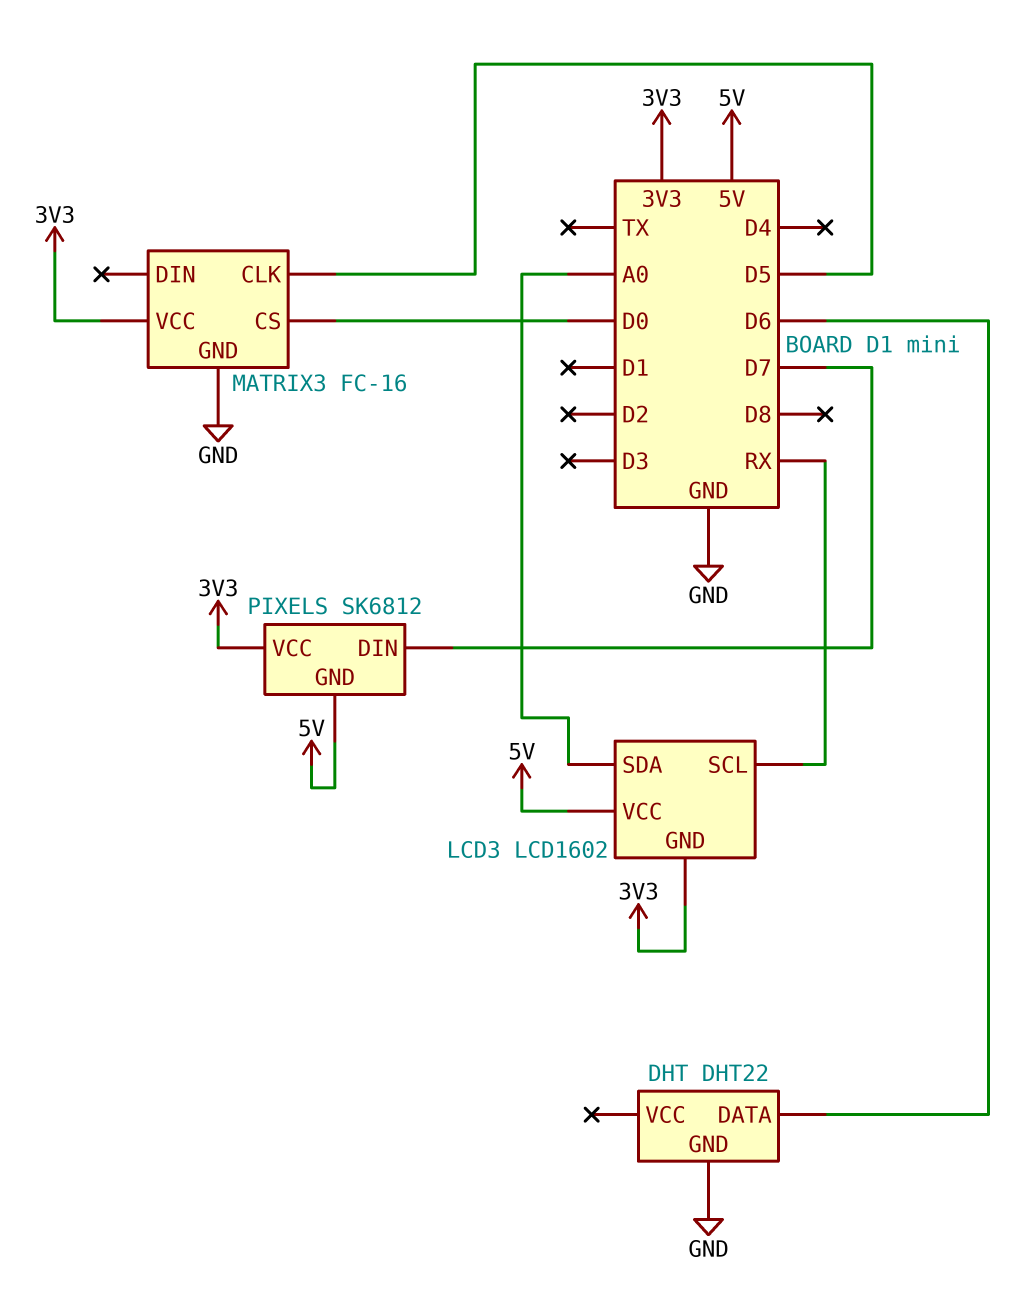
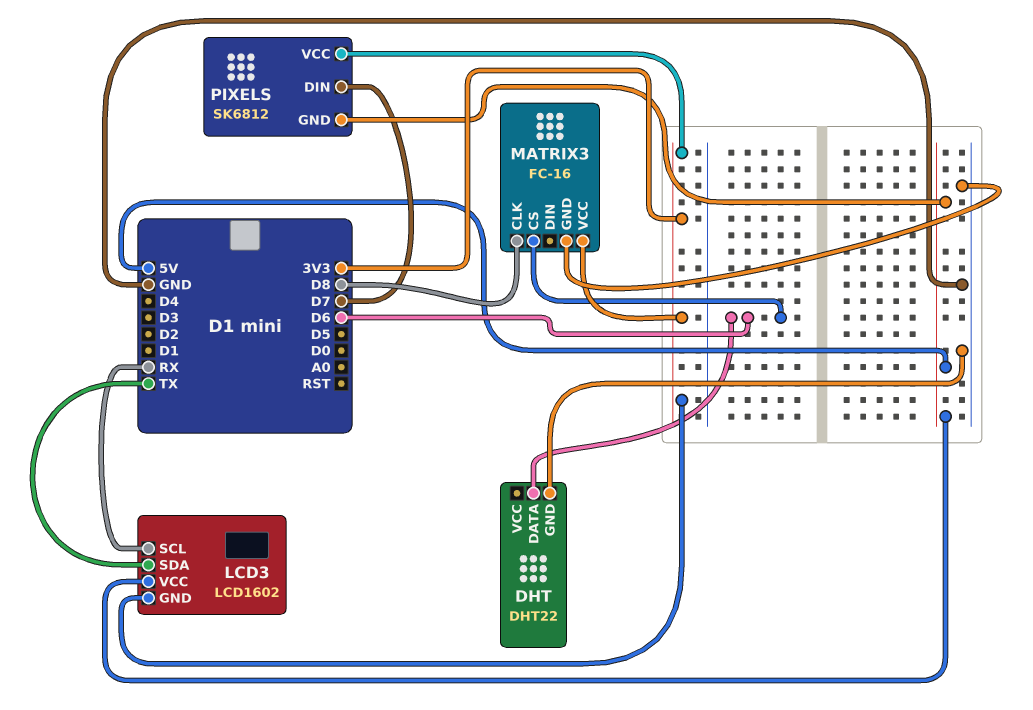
LCD3 pin SDA: A0 -> TX
MATRIX3 pin CLK: D5 -> D8
MATRIX3 pin CS: D0 -> D6

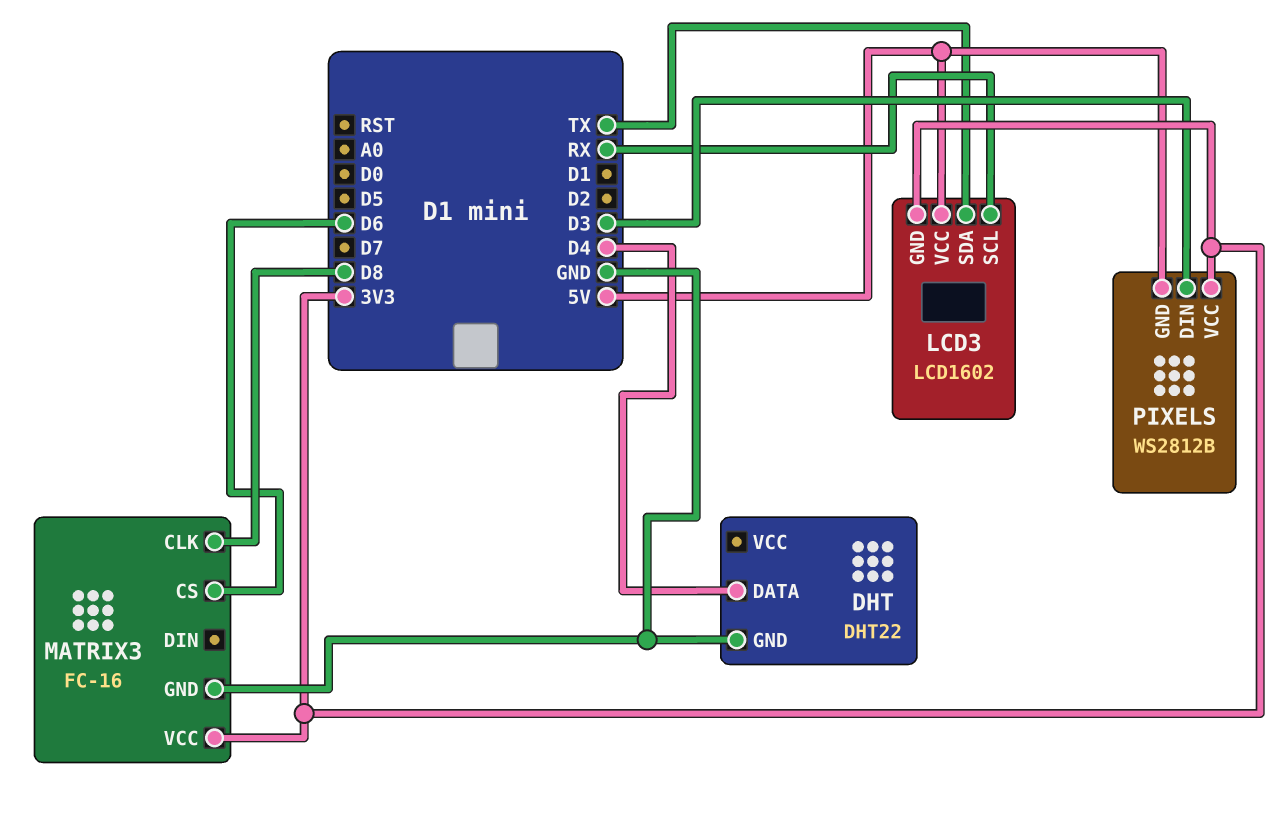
DHT pin DATA: D6 -> D4
PIXELS: SK6812 -> WS2812B
PIXELS pin DIN: D7 -> D3

